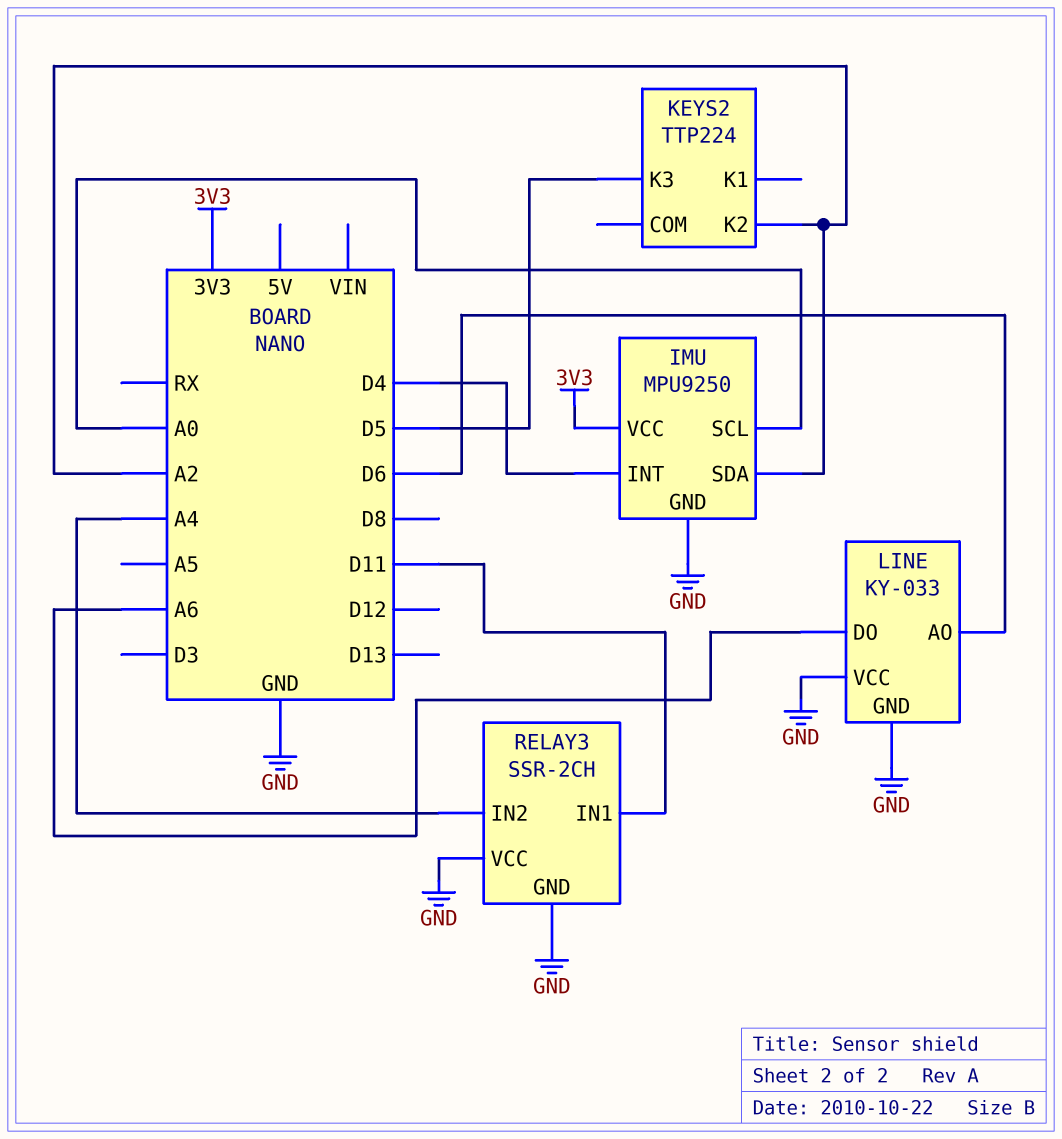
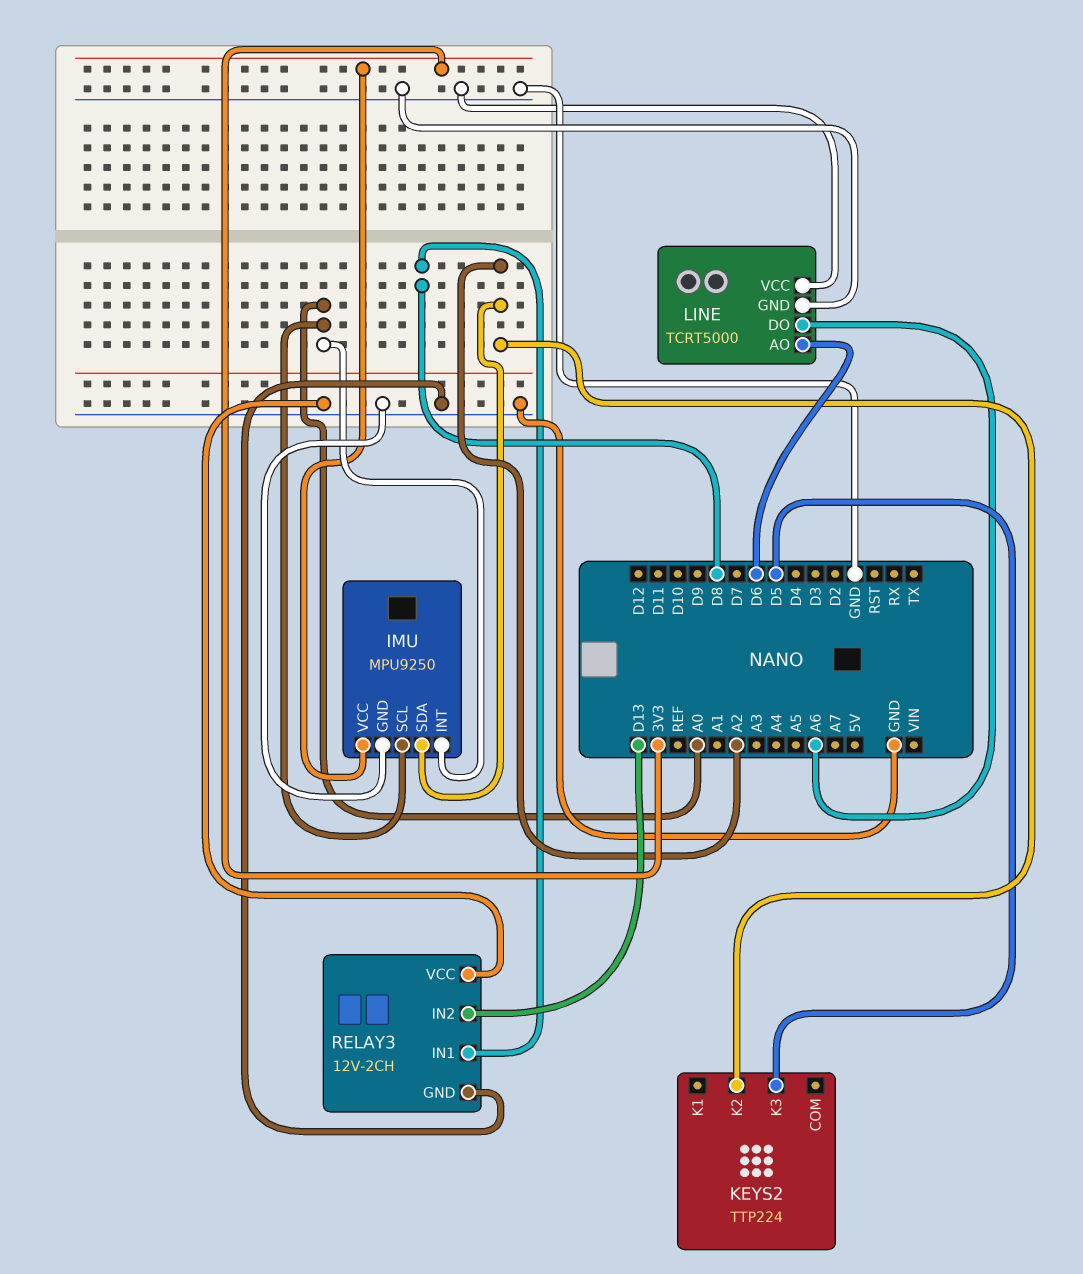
IMU pin INT: D4 -> A0
LINE: KY-033 -> TCRT5000
RELAY3: SSR-2CH -> 12V-2CH
RELAY3 pin IN1: D11 -> D8
RELAY3 pin IN2: A4 -> D13

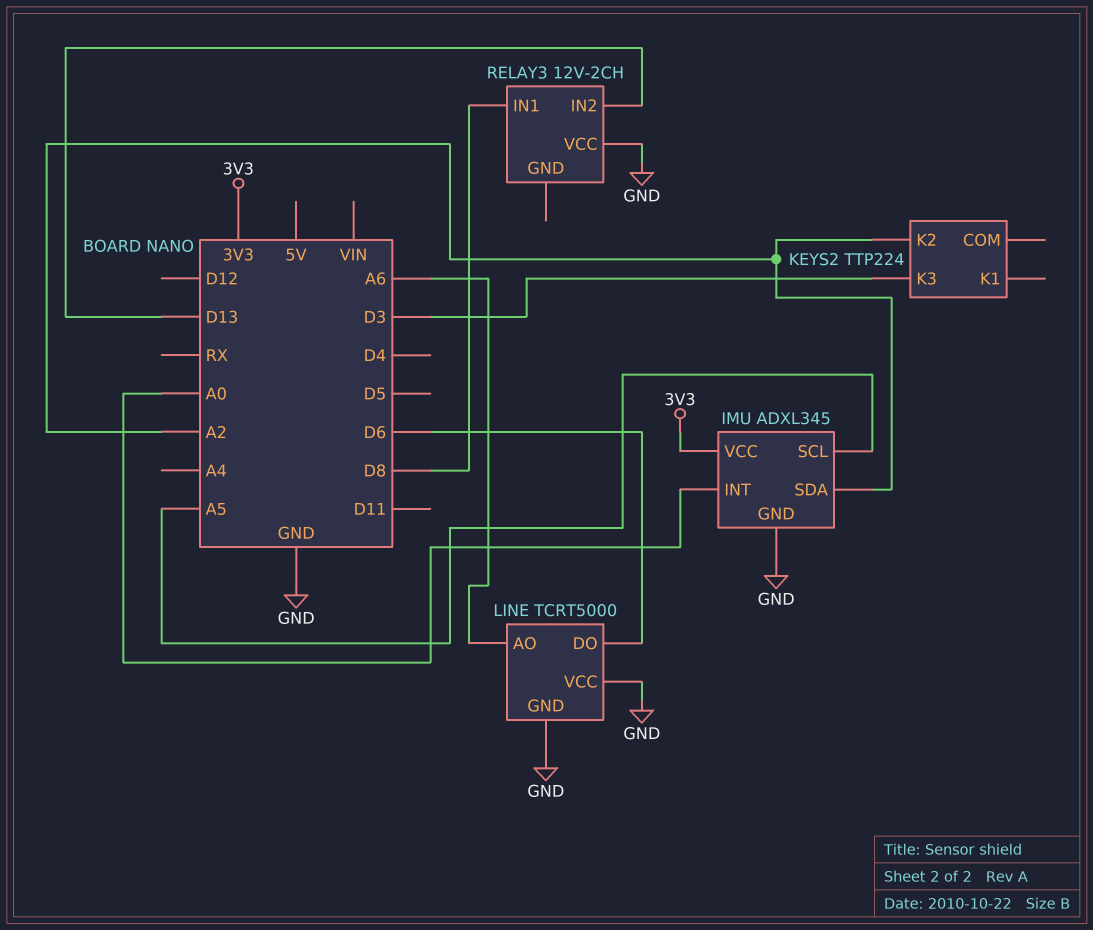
IMU: MPU9250 -> ADXL345
IMU pin SCL: A0 -> A5
KEYS2 pin K3: D5 -> D3
LINE pin AO: D6 -> A6
LINE pin DO: A6 -> D6
RELAY3 pin GND: GND -> none

